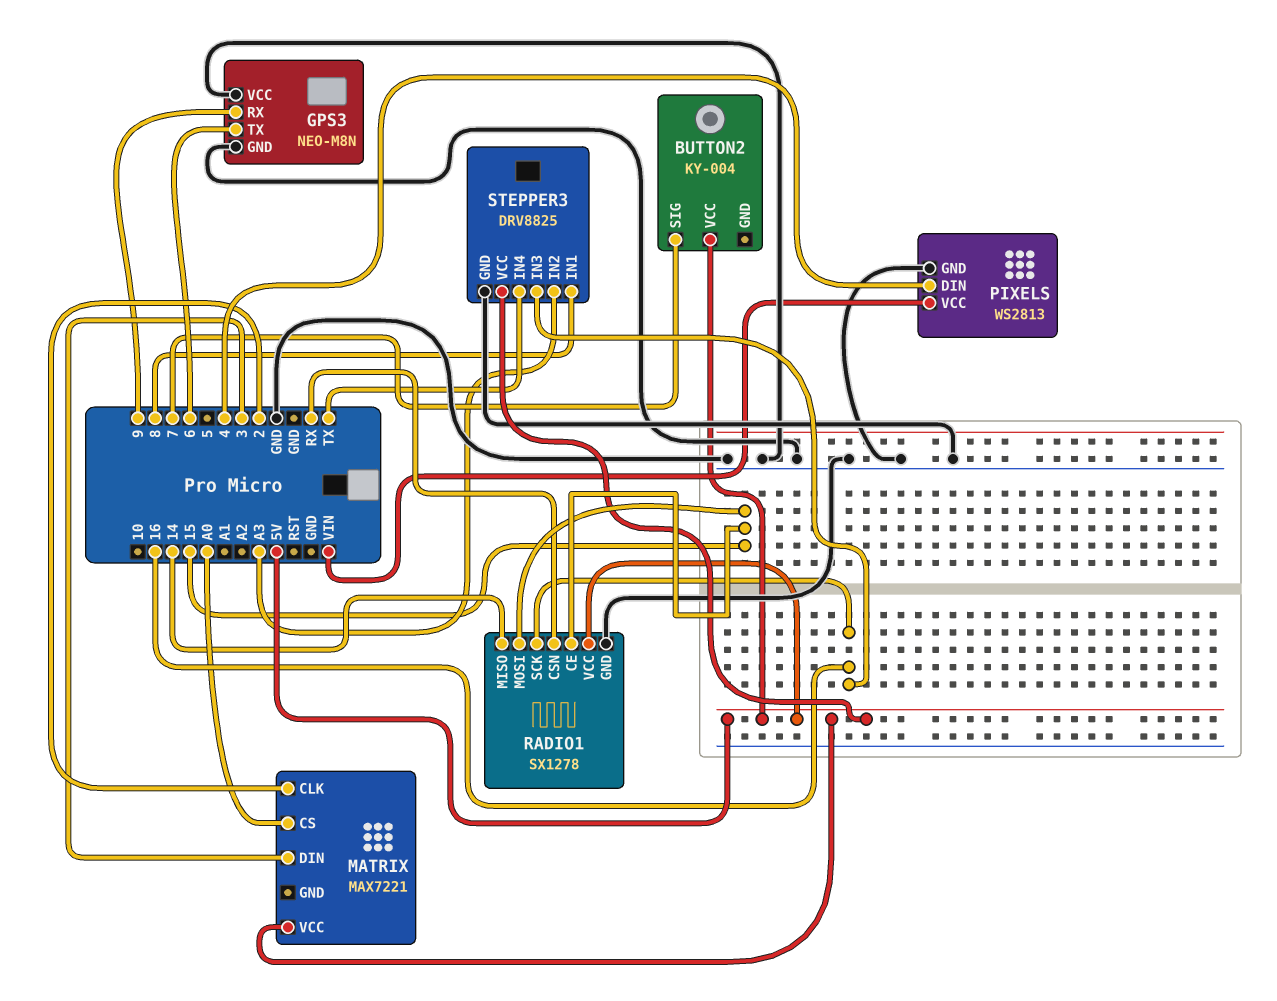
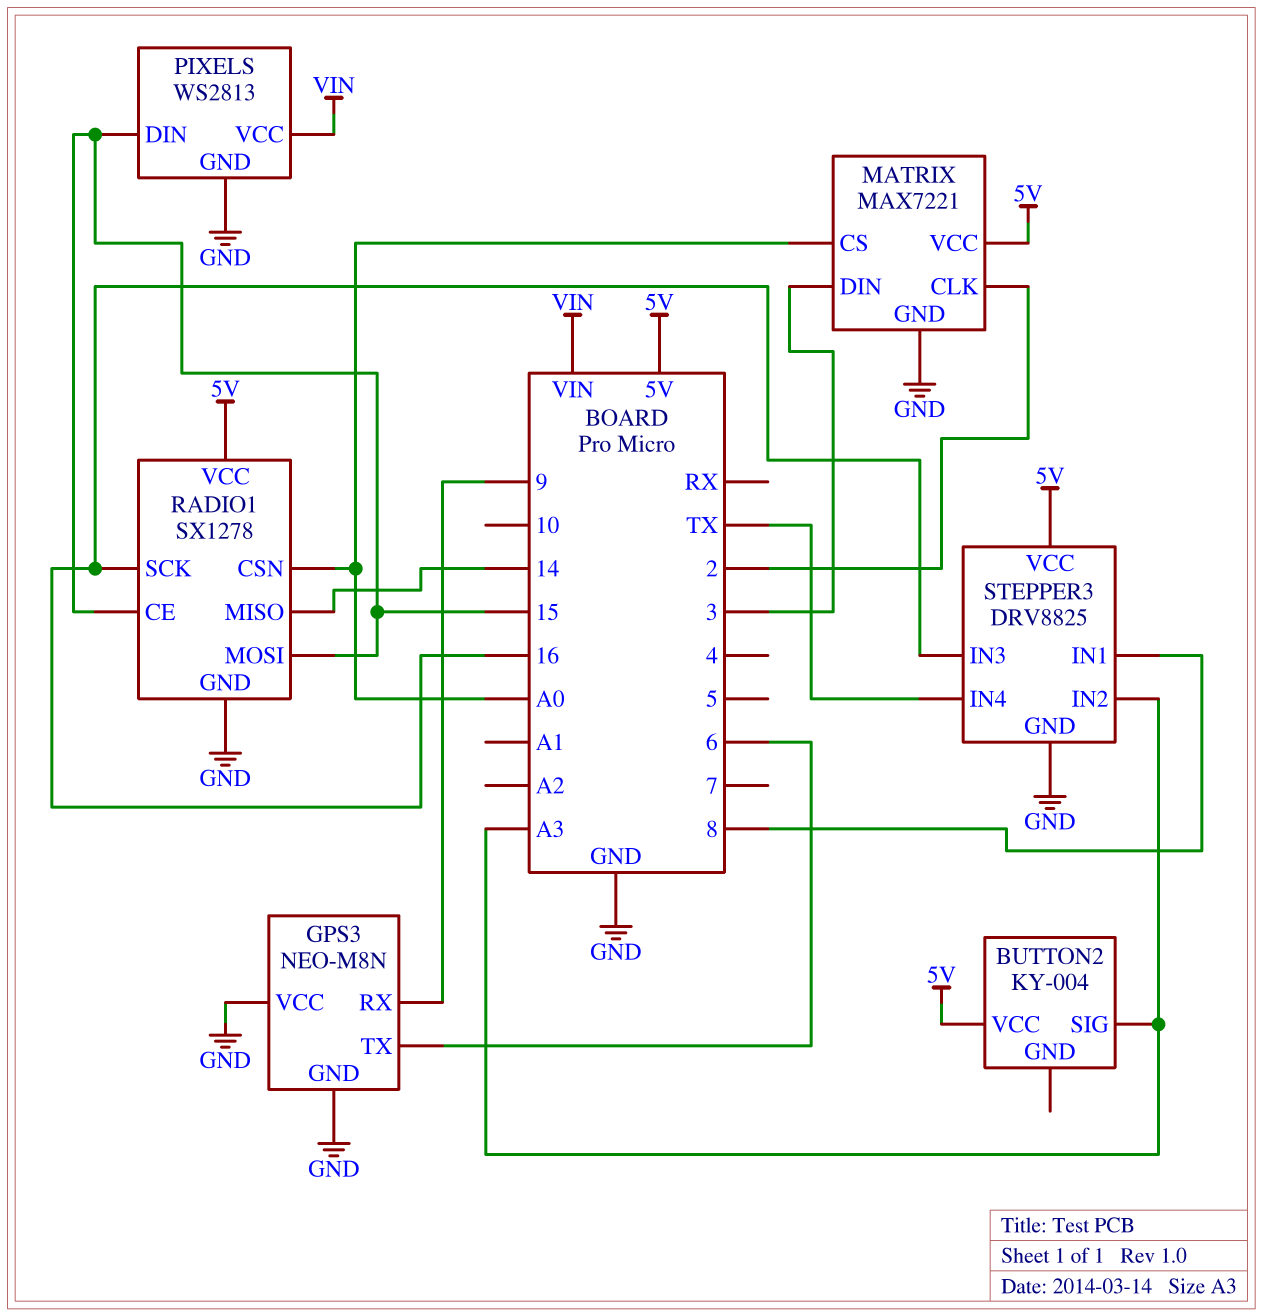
BUTTON2 pin SIG: 7 -> A3
MATRIX pin GND: none -> GND
PIXELS pin DIN: 4 -> 15
RADIO1 pin CSN: RX -> A0

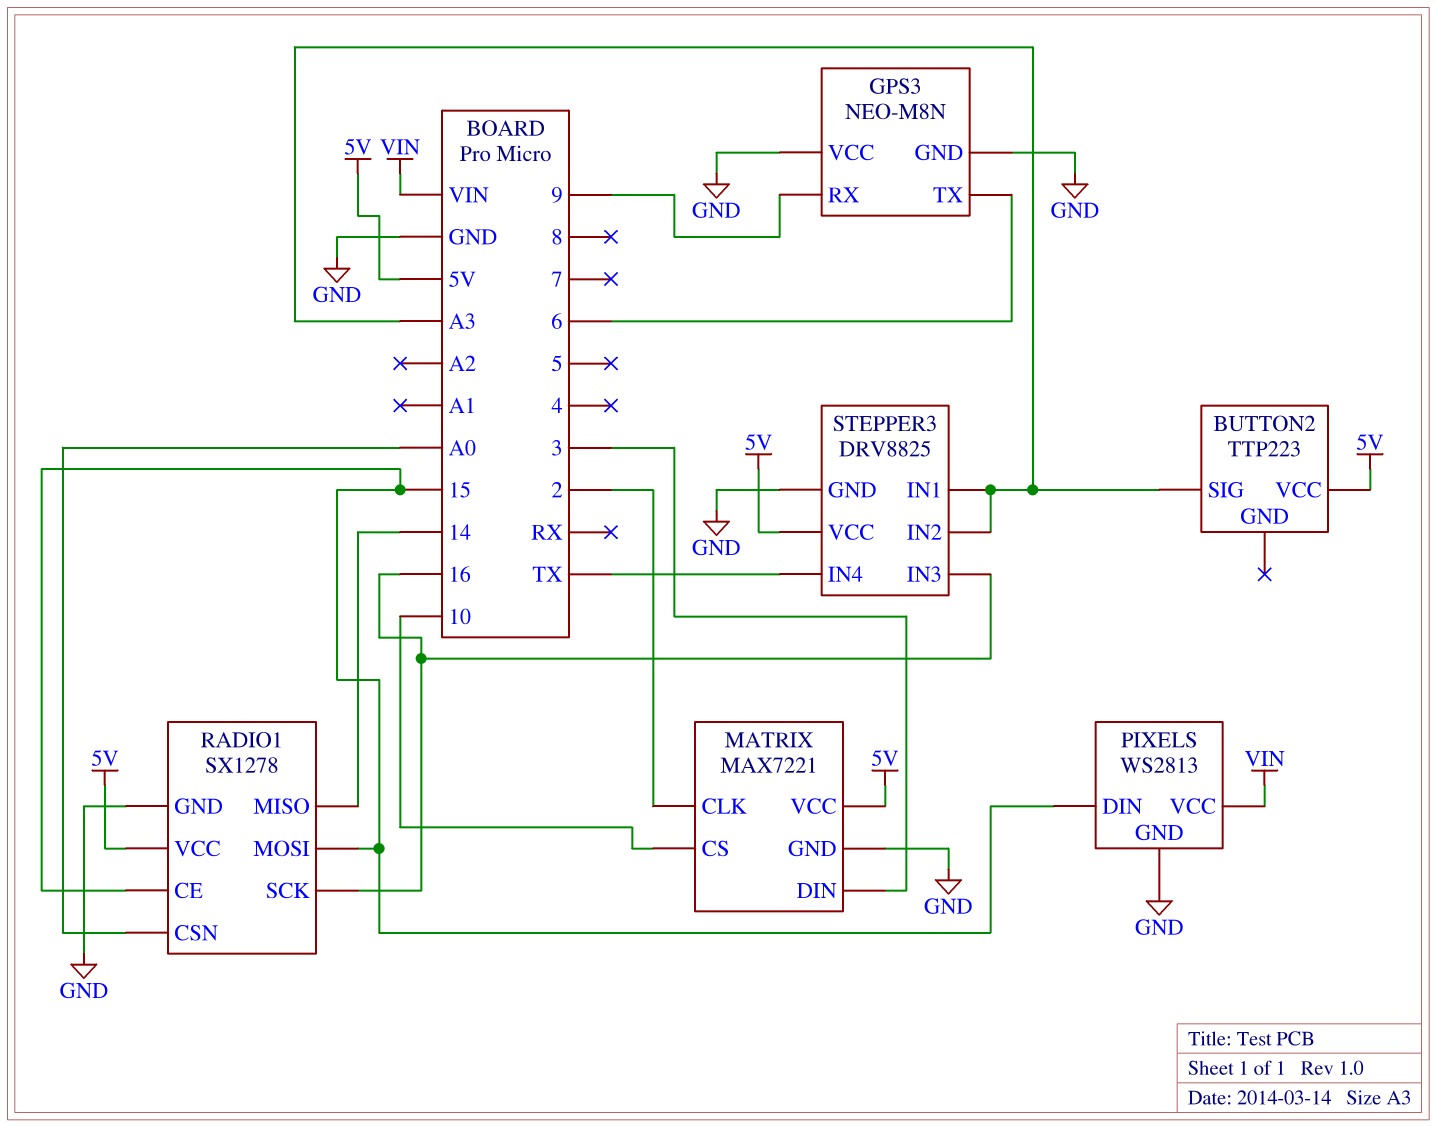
BUTTON2: KY-004 -> TTP223
MATRIX pin CS: A0 -> 10
STEPPER3 pin IN1: 8 -> A3

